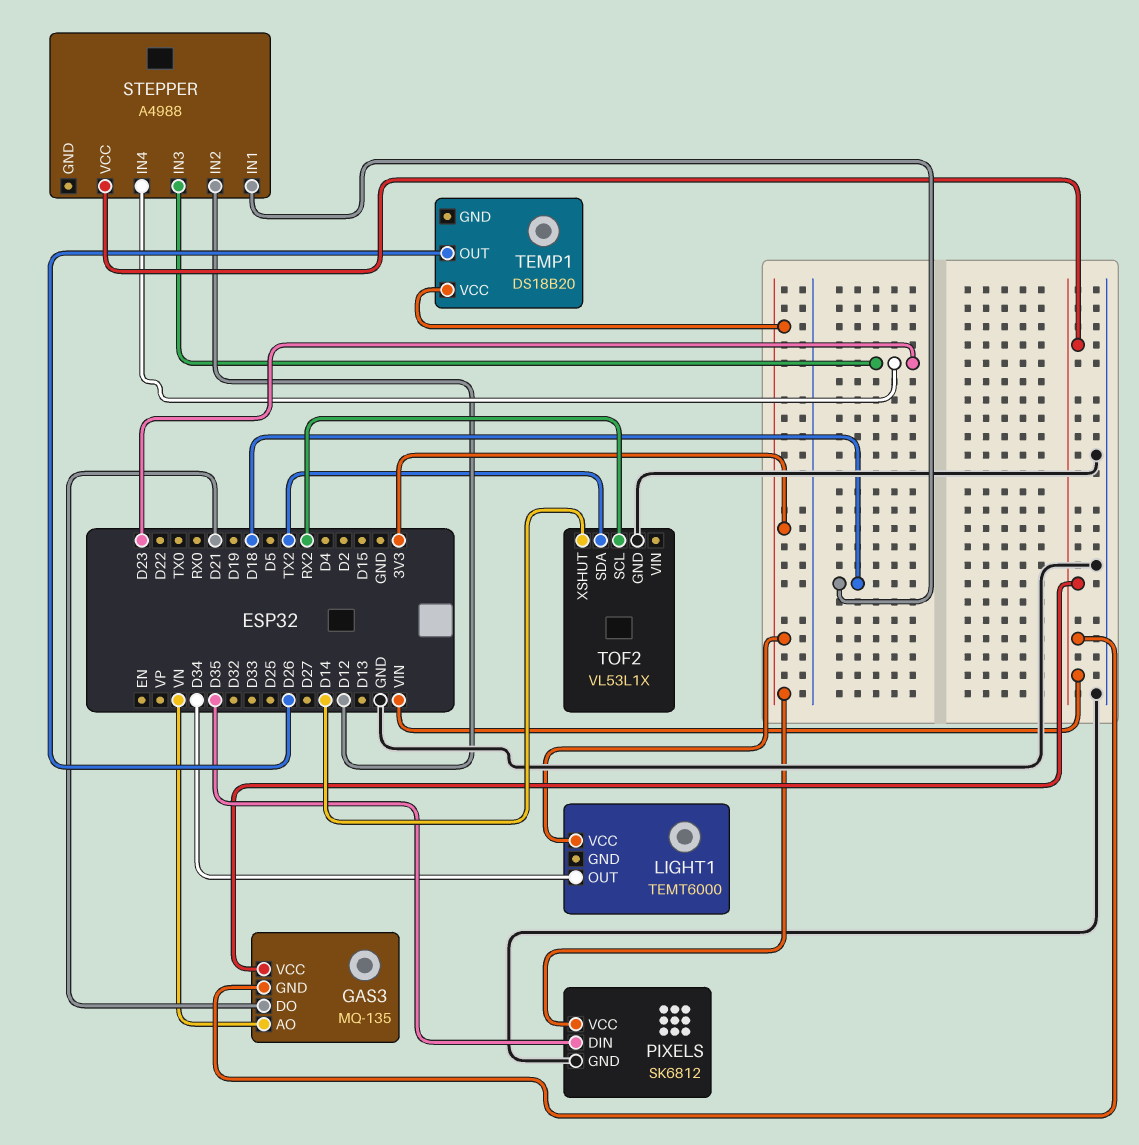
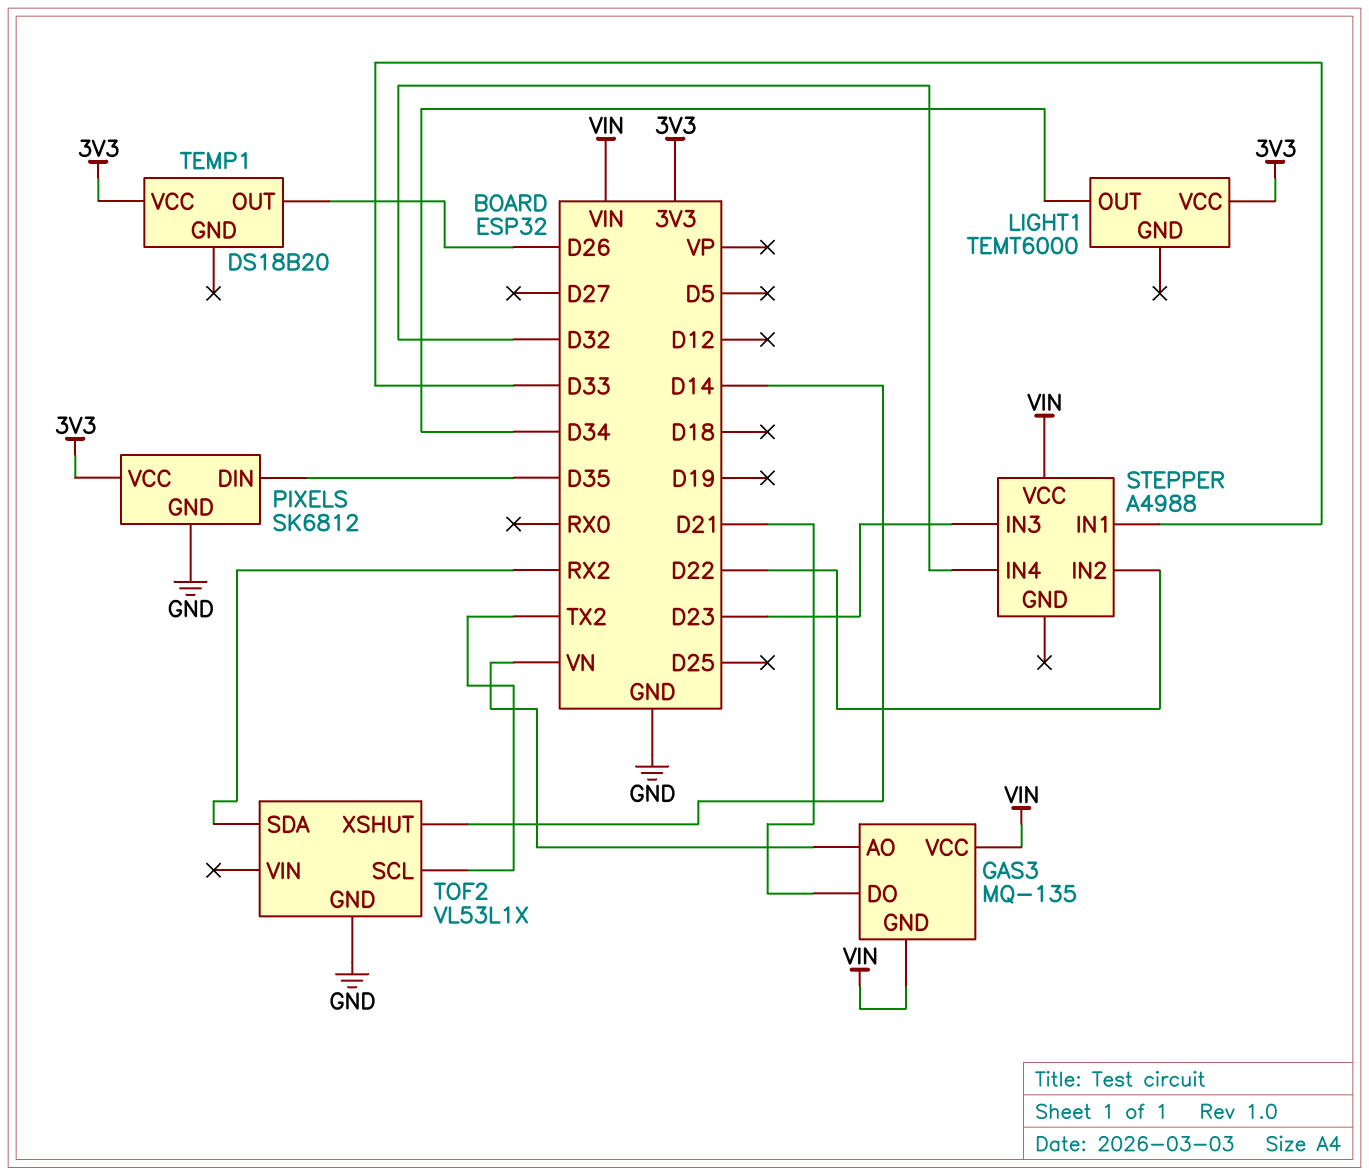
STEPPER pin IN1: D18 -> D33
STEPPER pin IN2: D12 -> D22
STEPPER pin IN4: D23 -> D32
TOF2 pin SCL: RX2 -> TX2
TOF2 pin SDA: TX2 -> RX2

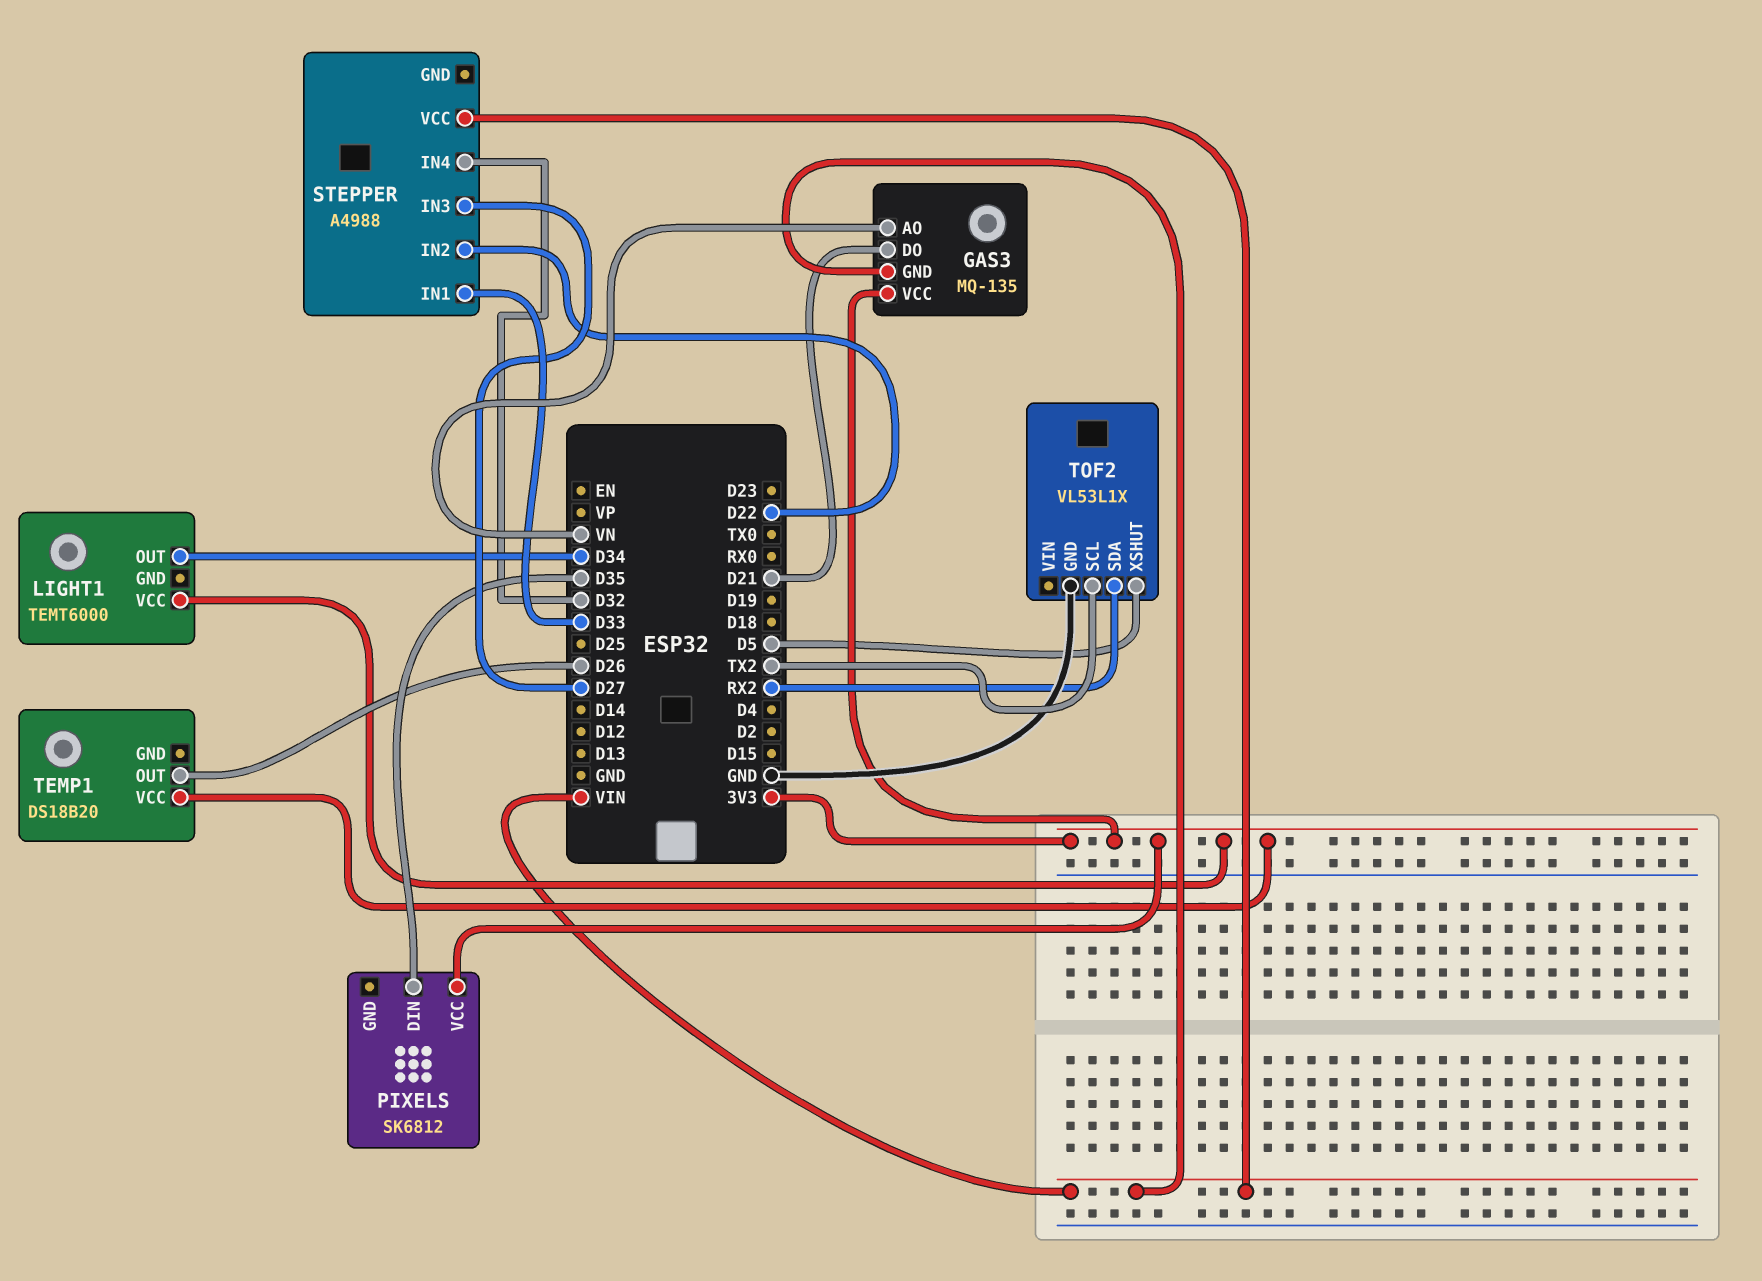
GAS3 pin VCC: VIN -> 3V3
PIXELS pin GND: GND -> none
STEPPER pin IN3: D23 -> D27
TOF2 pin XSHUT: D14 -> D5

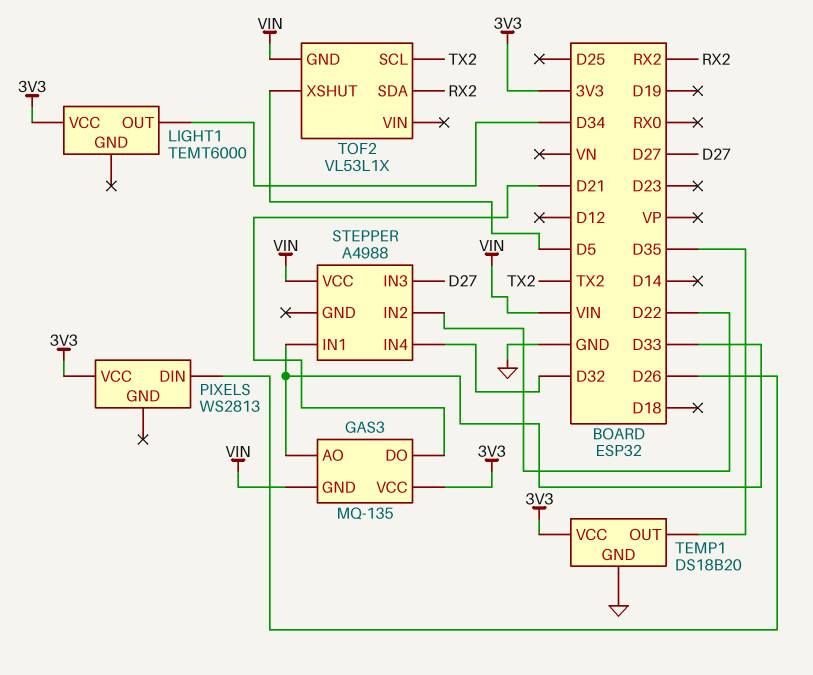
GAS3 pin AO: VN -> D33
PIXELS: SK6812 -> WS2813
PIXELS pin DIN: D35 -> D26
TEMP1 pin GND: none -> GND
TEMP1 pin OUT: D26 -> D35
TOF2 pin GND: GND -> VIN

